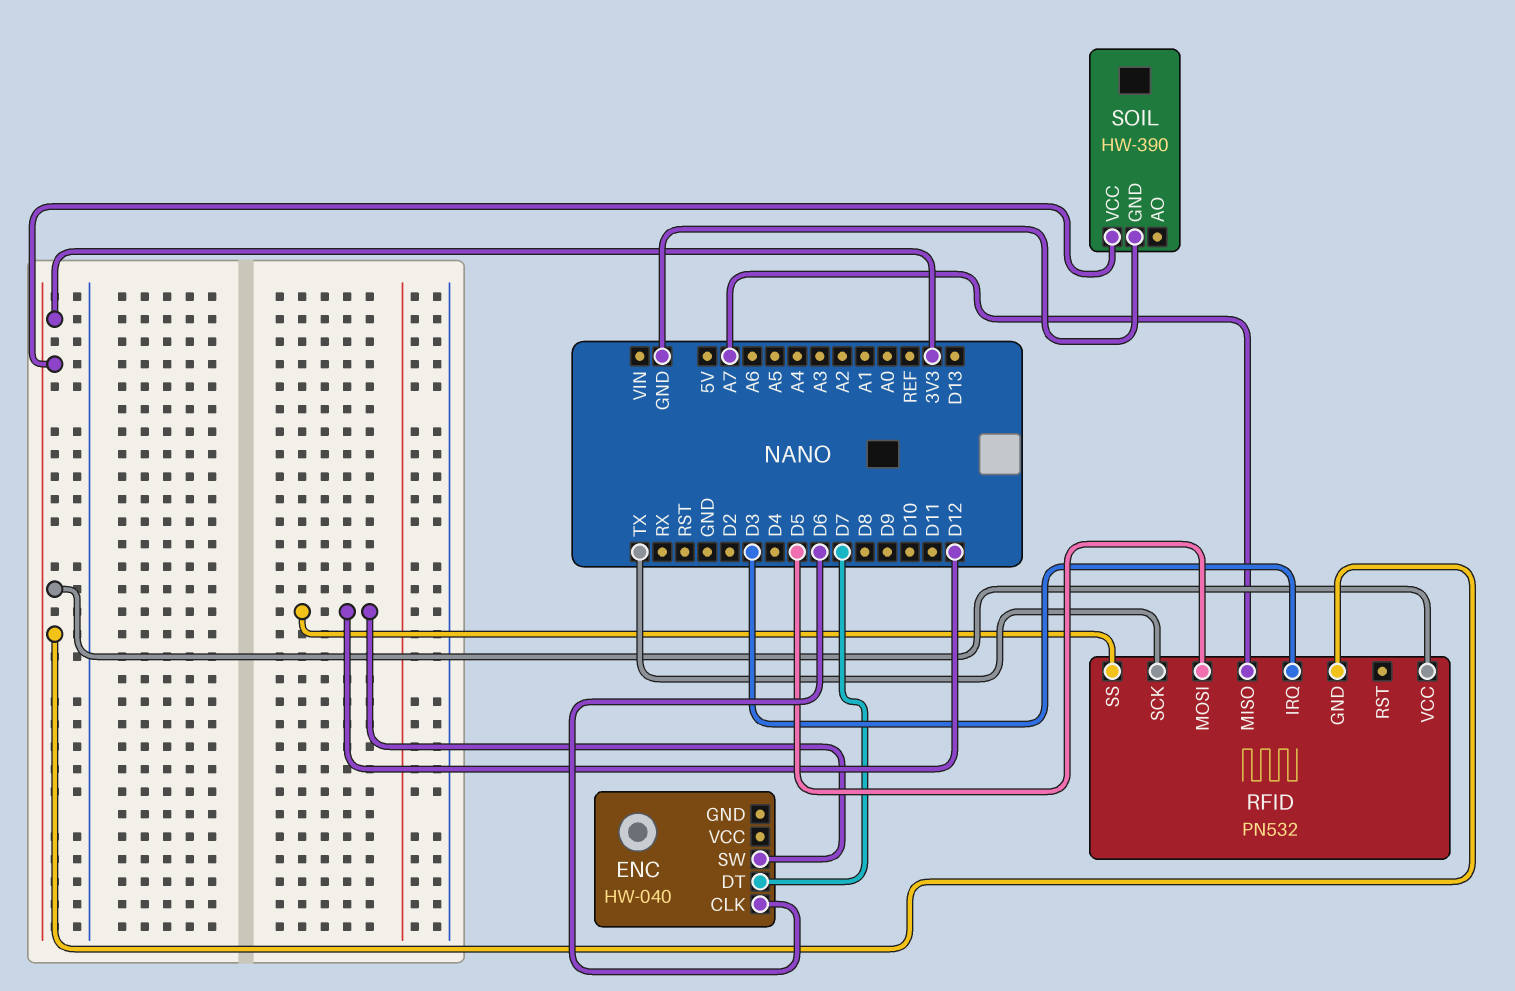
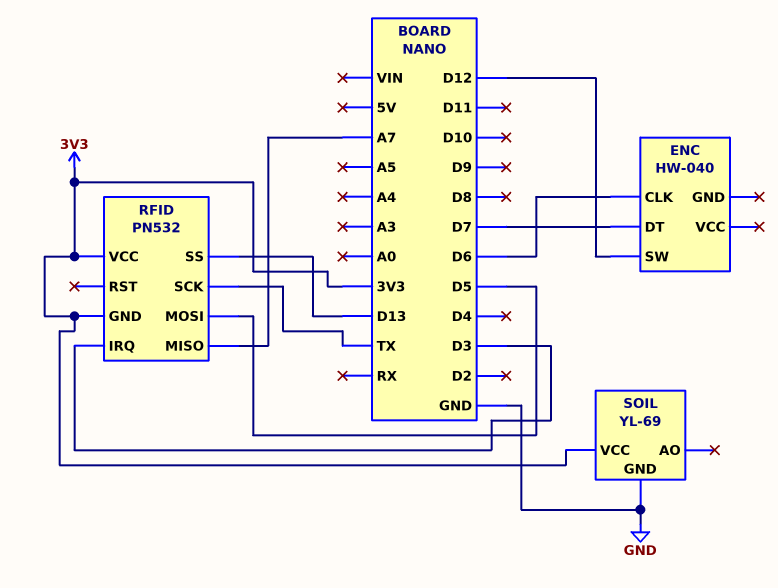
RFID pin SS: D12 -> D13
SOIL: HW-390 -> YL-69

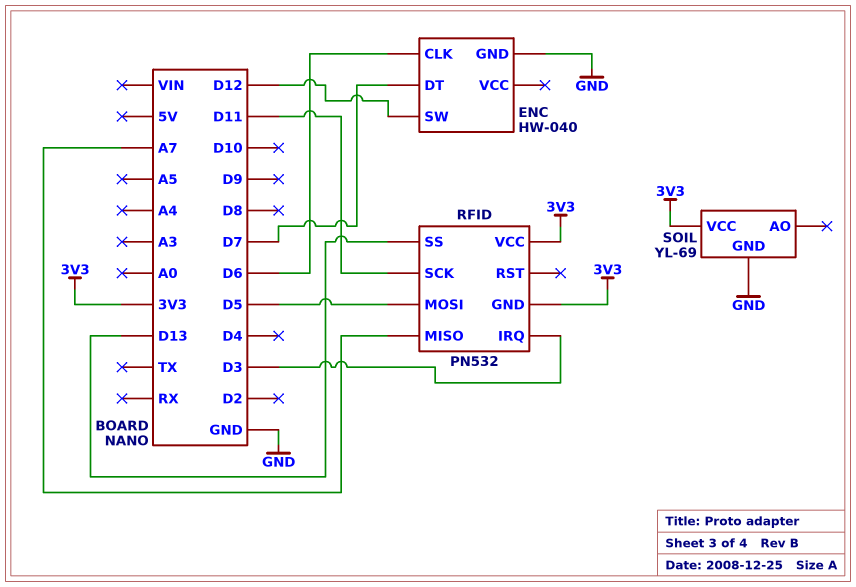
ENC pin GND: none -> GND
RFID pin SCK: TX -> D11

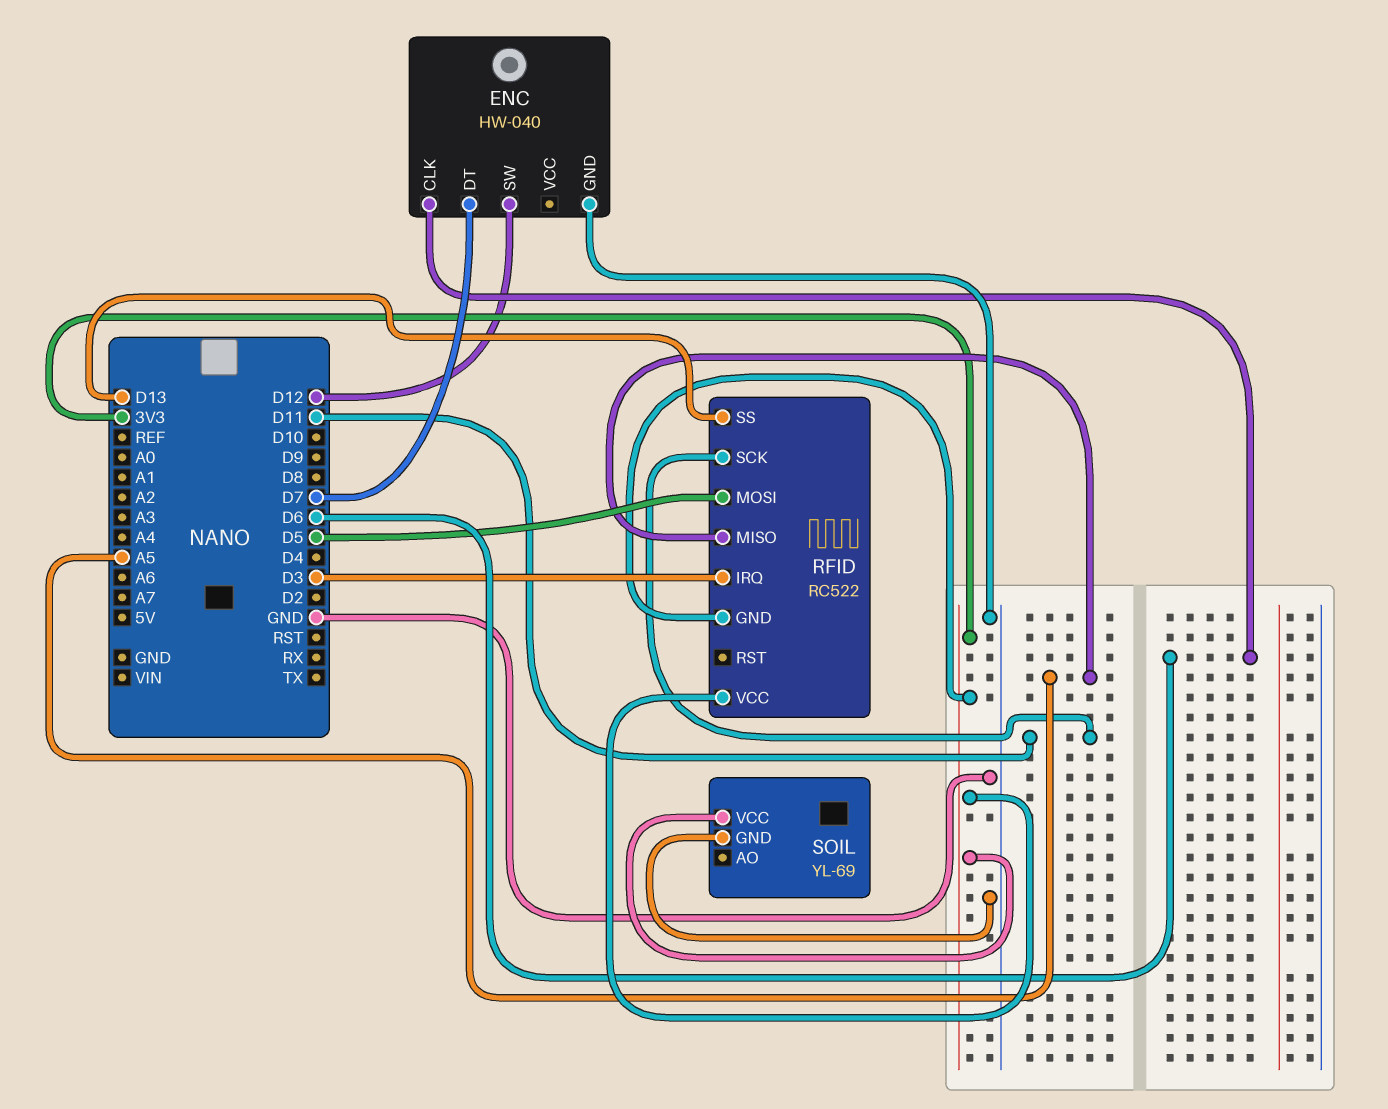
RFID: PN532 -> RC522
RFID pin MISO: A7 -> A5

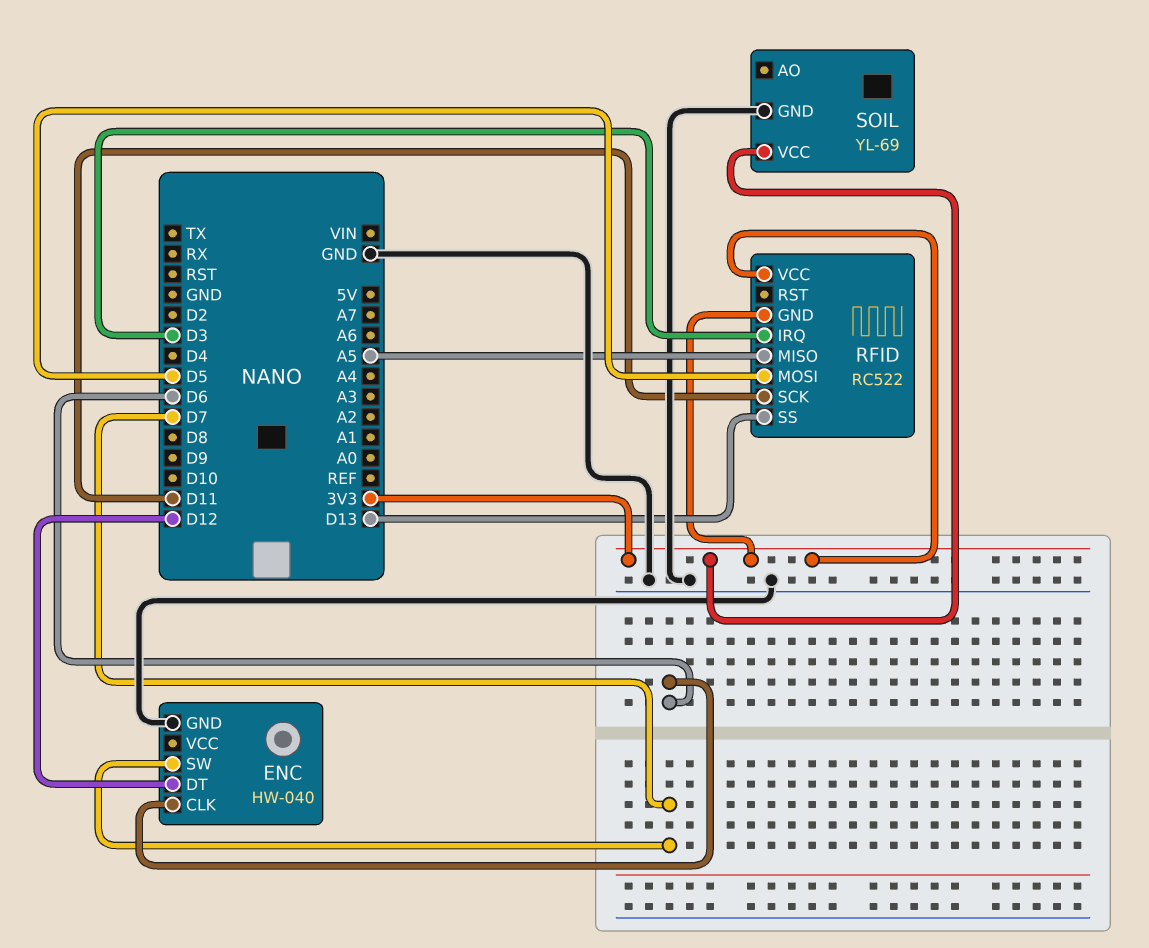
ENC pin DT: D7 -> D12
ENC pin SW: D12 -> D7

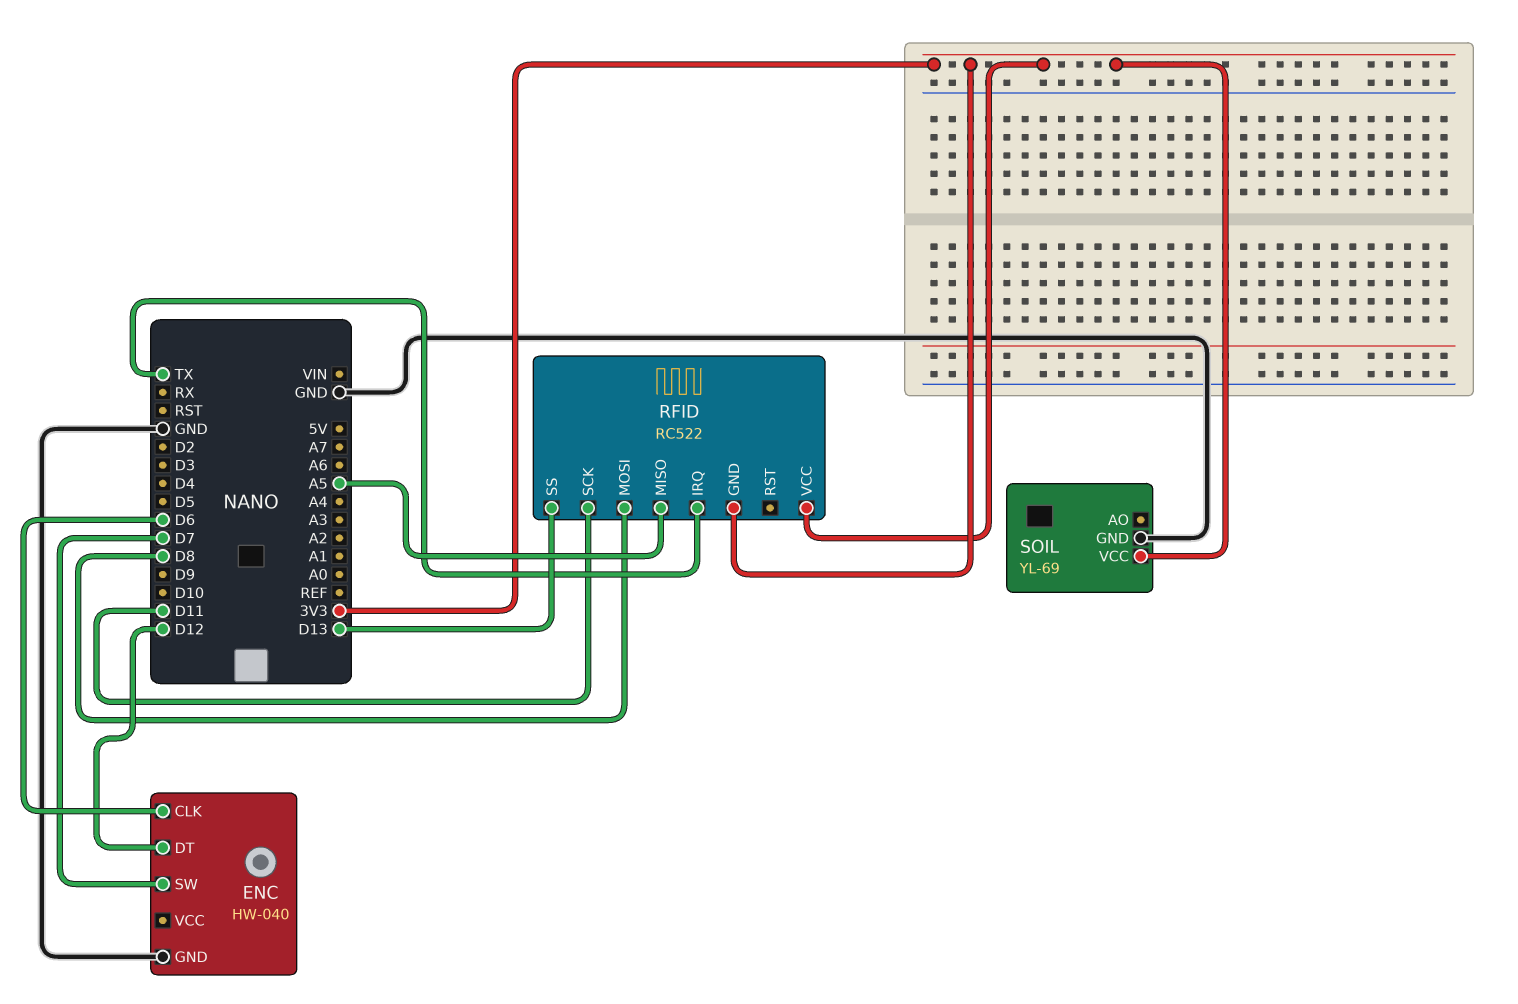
RFID pin IRQ: D3 -> TX
RFID pin MOSI: D5 -> D8

